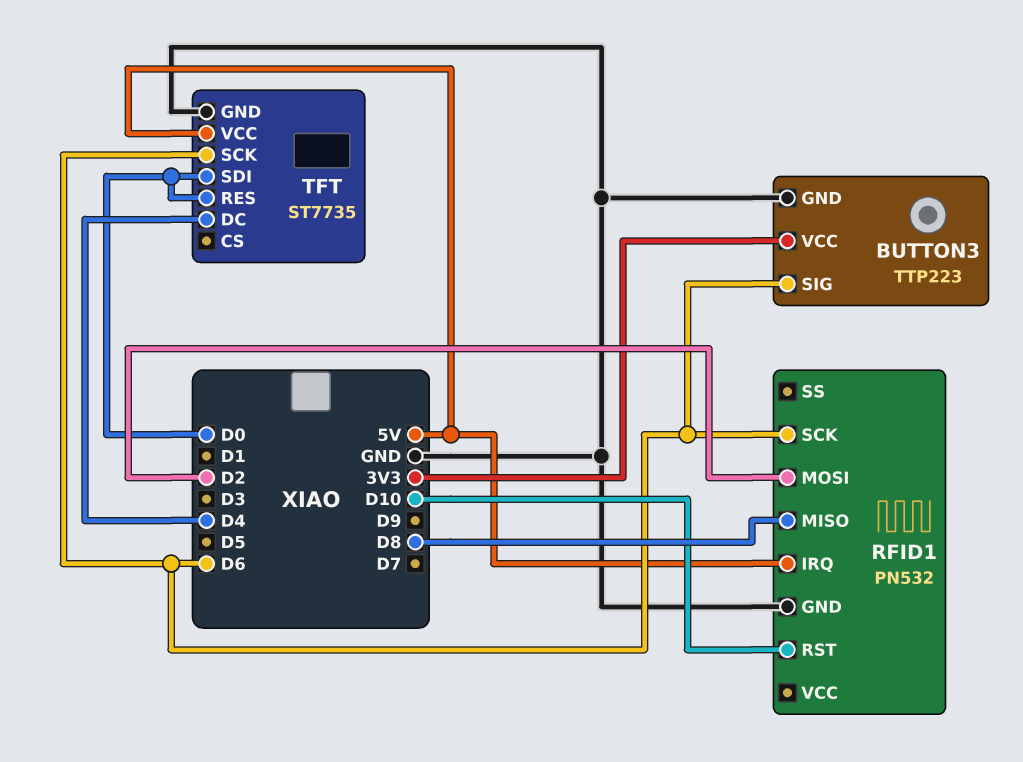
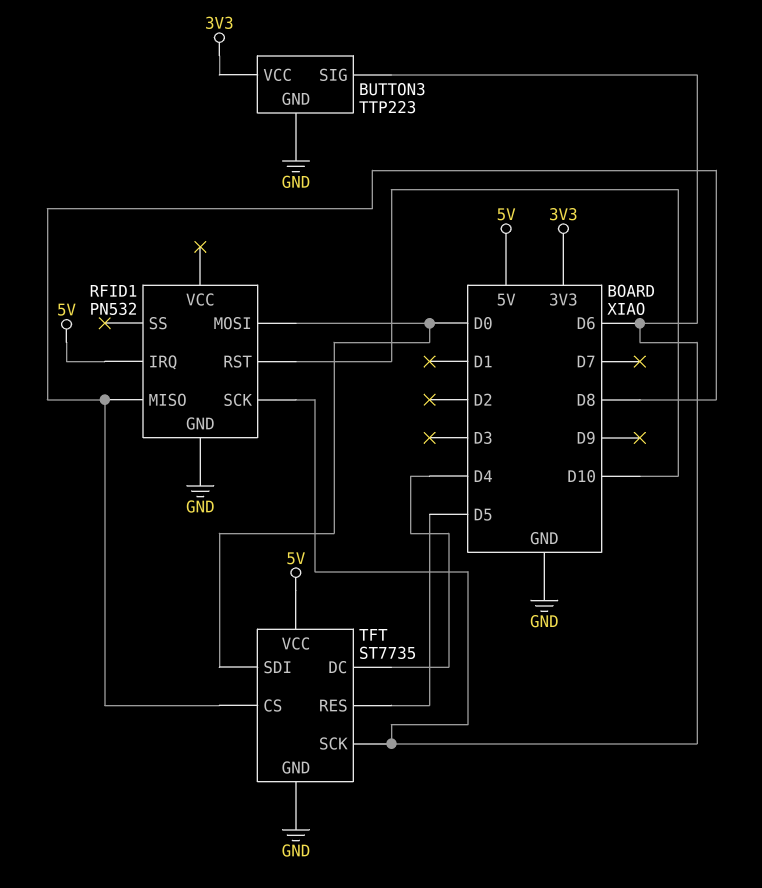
RFID1 pin MOSI: D2 -> D0
TFT pin CS: none -> D8
TFT pin RES: D0 -> D5

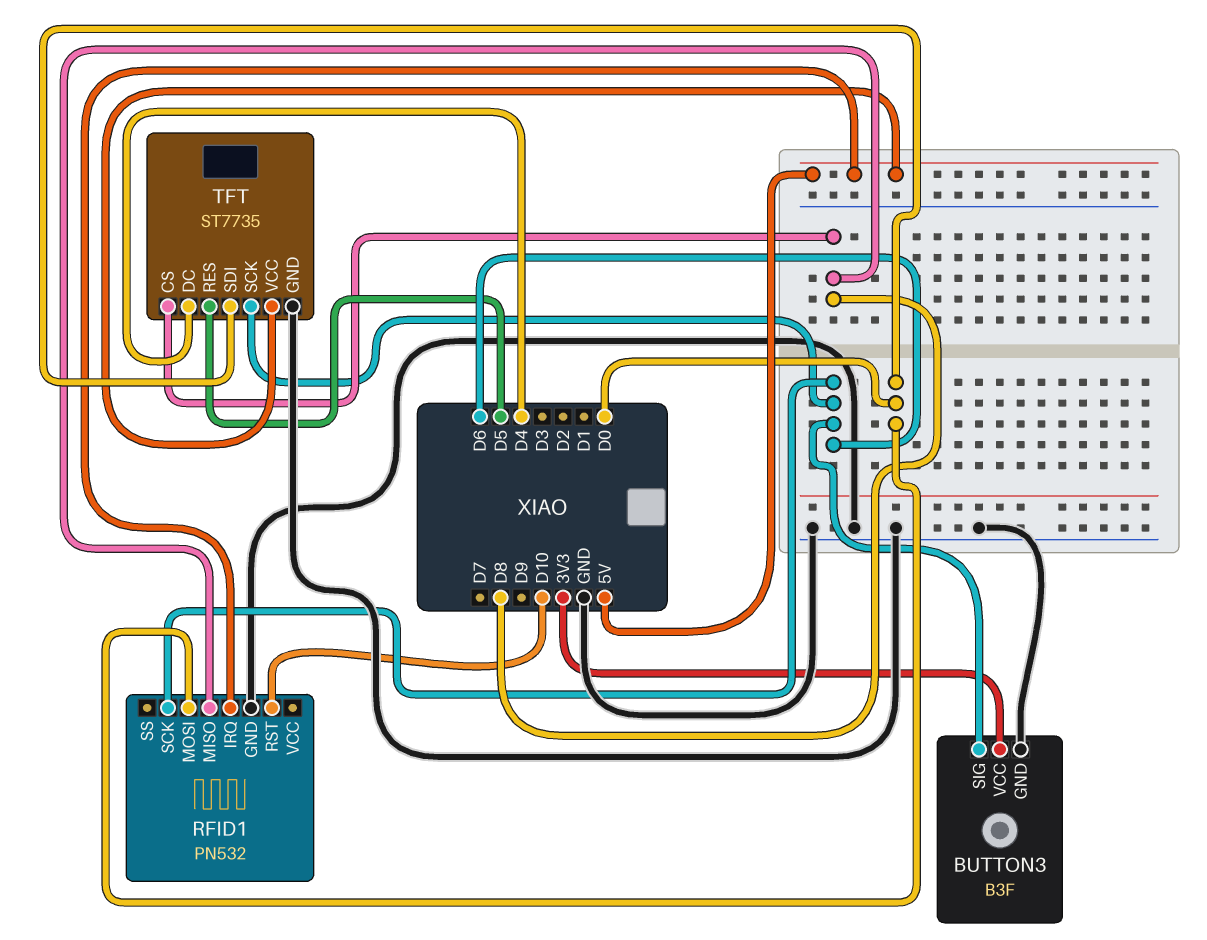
BUTTON3: TTP223 -> B3F

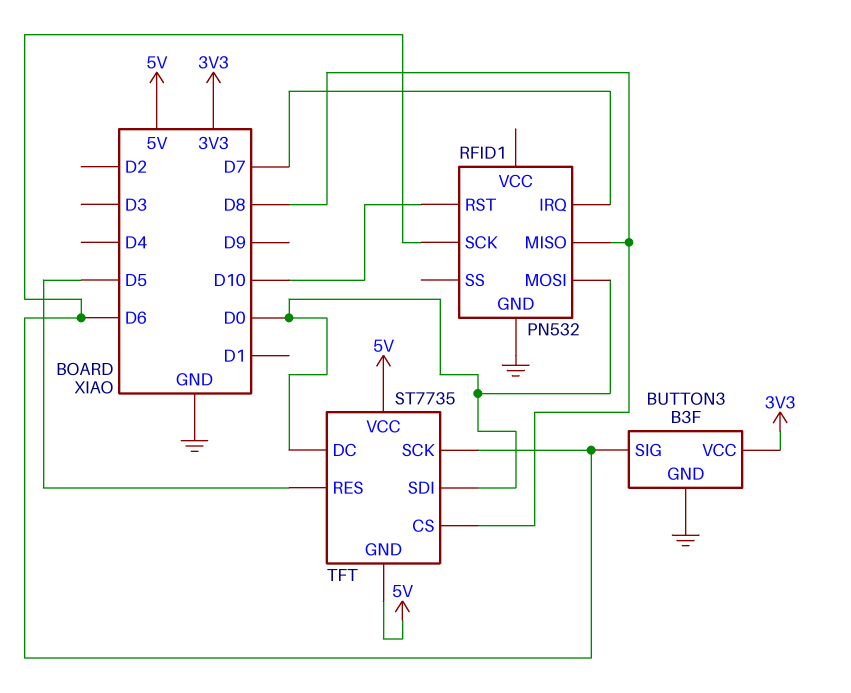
RFID1 pin IRQ: 5V -> D7
TFT pin DC: D4 -> D0
TFT pin GND: GND -> 5V

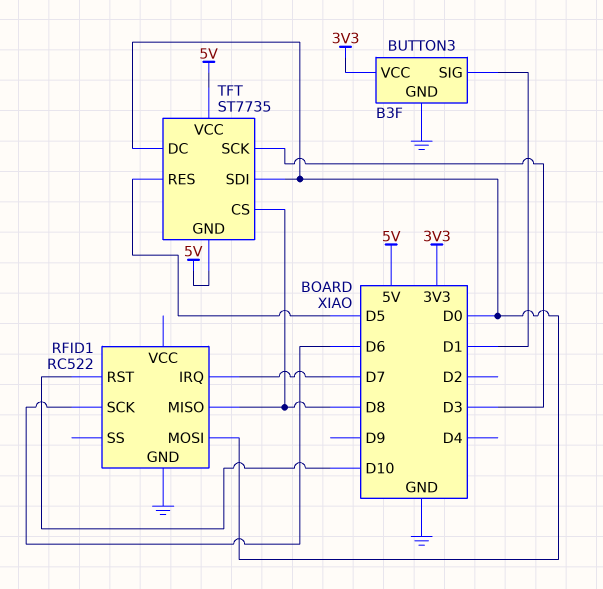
BUTTON3 pin SIG: D6 -> D1
RFID1: PN532 -> RC522
TFT pin SCK: D6 -> D3

